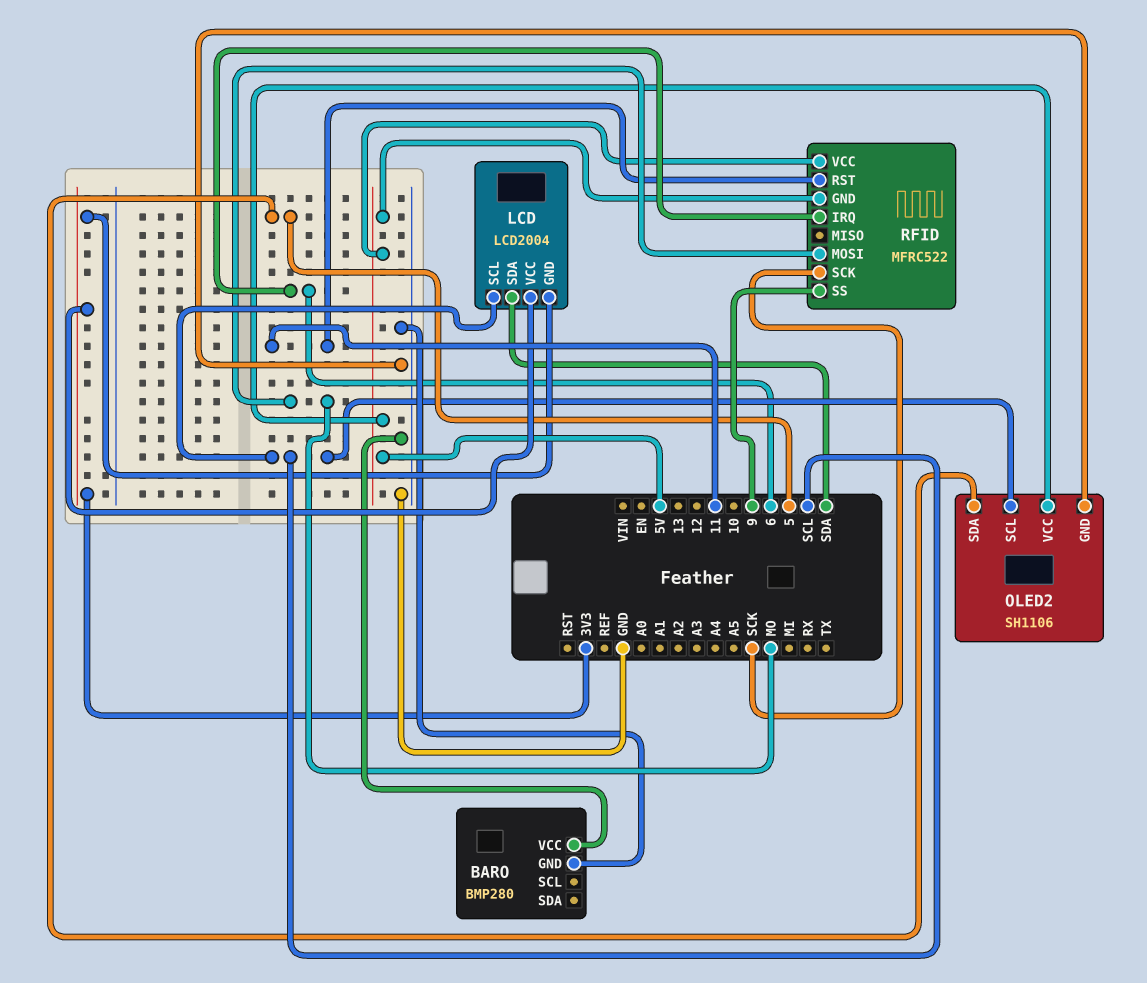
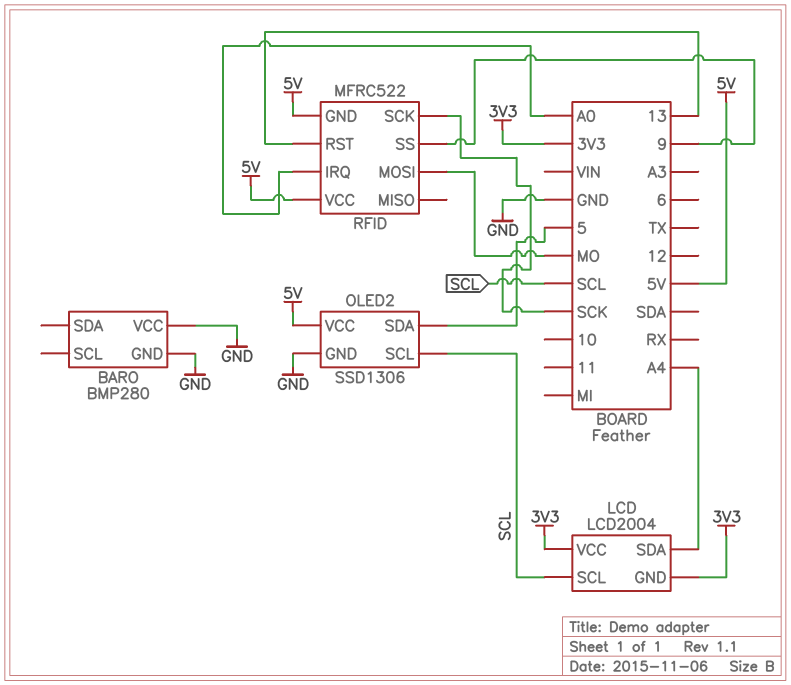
LCD pin SDA: SDA -> A4
OLED2: SH1106 -> SSD1306
RFID pin IRQ: 6 -> A0
RFID pin RST: 11 -> 13

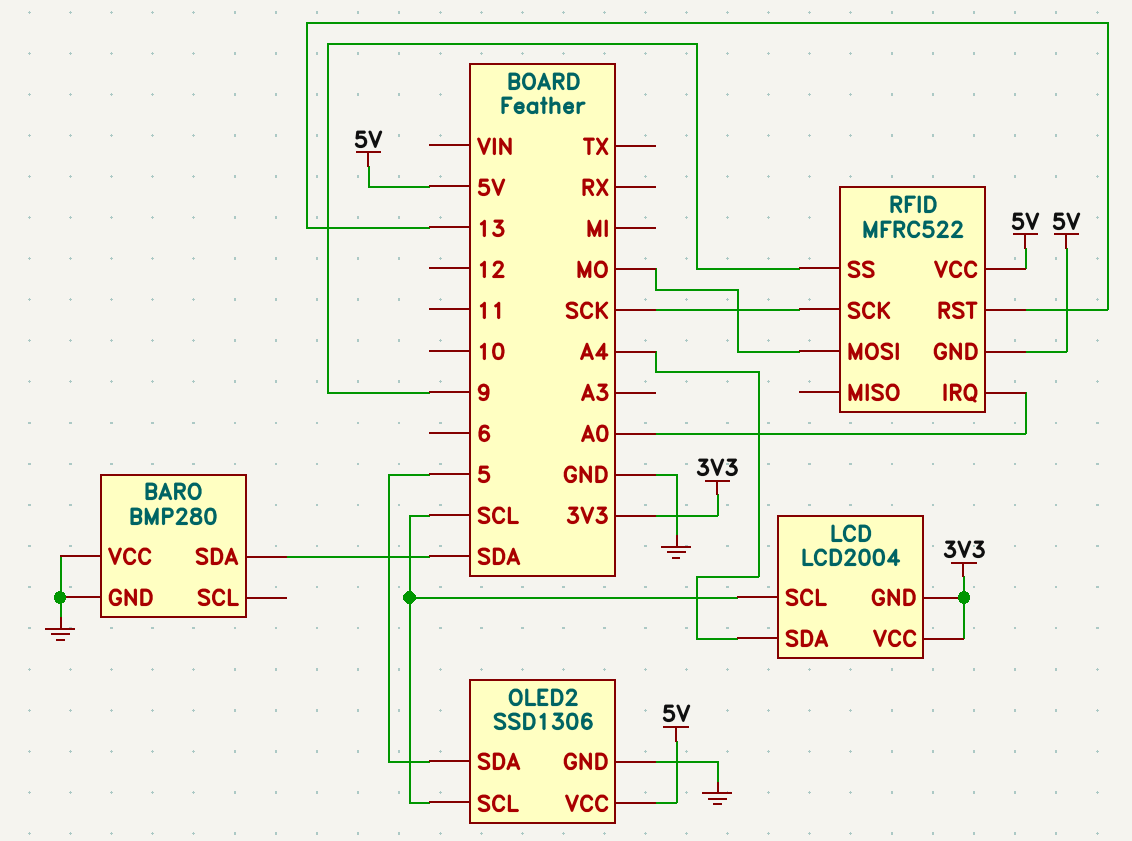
BARO pin SDA: none -> SDA

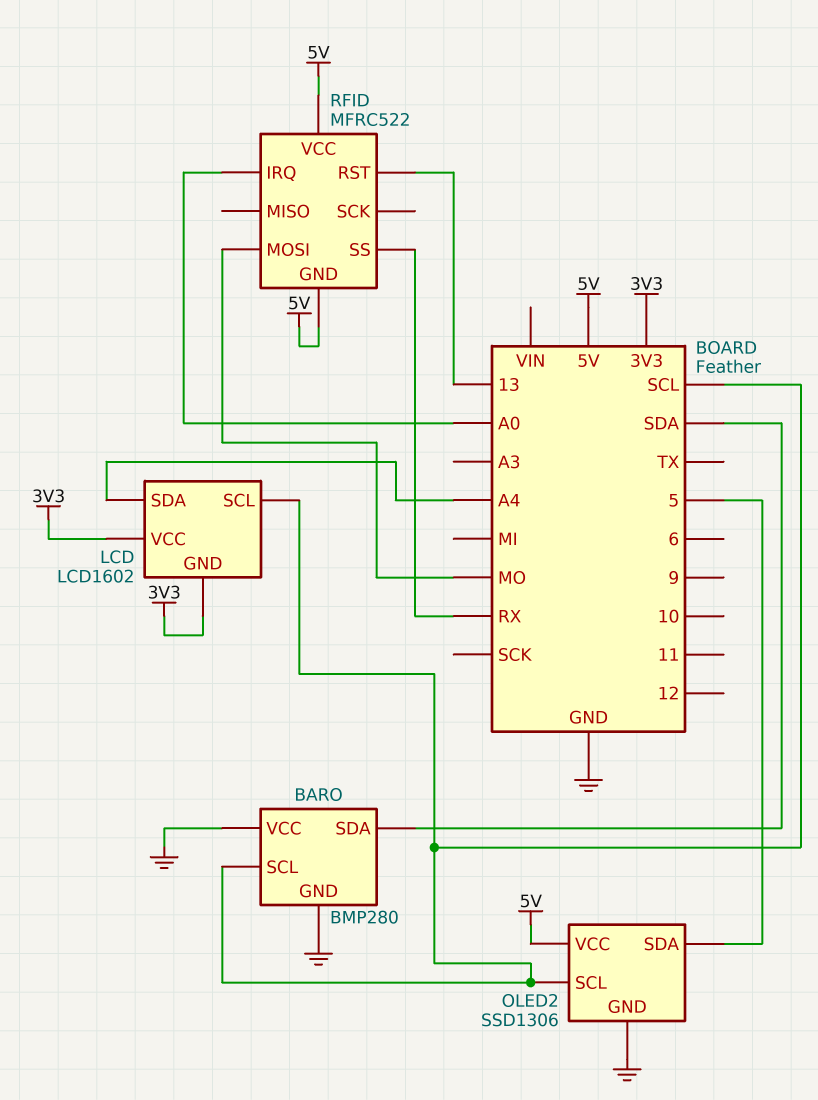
BARO pin SCL: none -> SCL
LCD: LCD2004 -> LCD1602
RFID pin SCK: SCK -> none
RFID pin SS: 9 -> RX

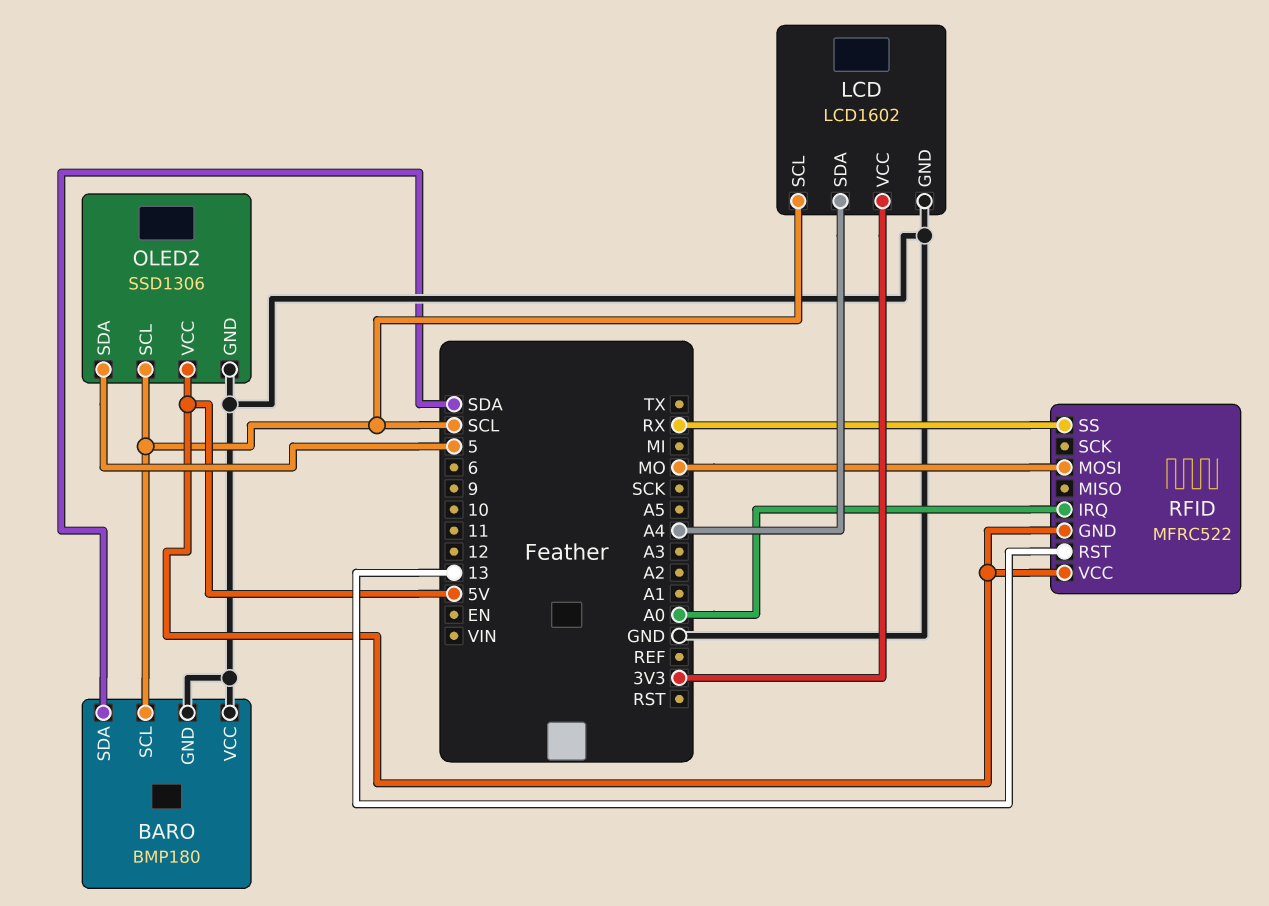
BARO: BMP280 -> BMP180
LCD pin GND: 3V3 -> GND

